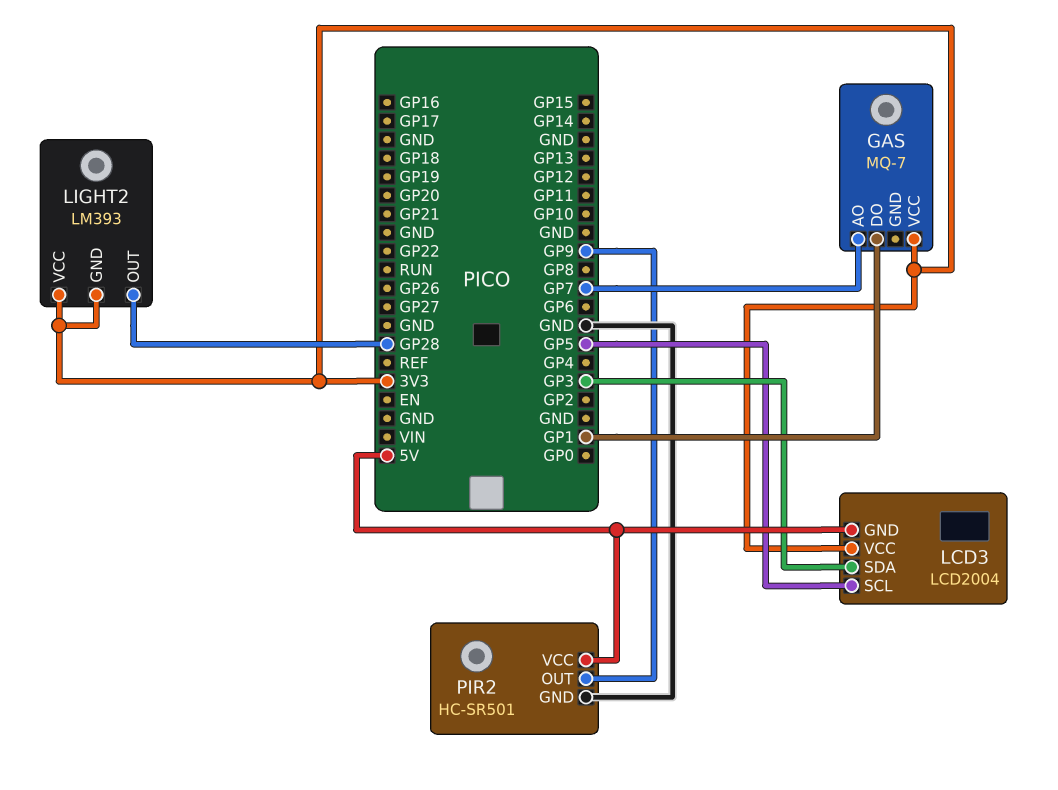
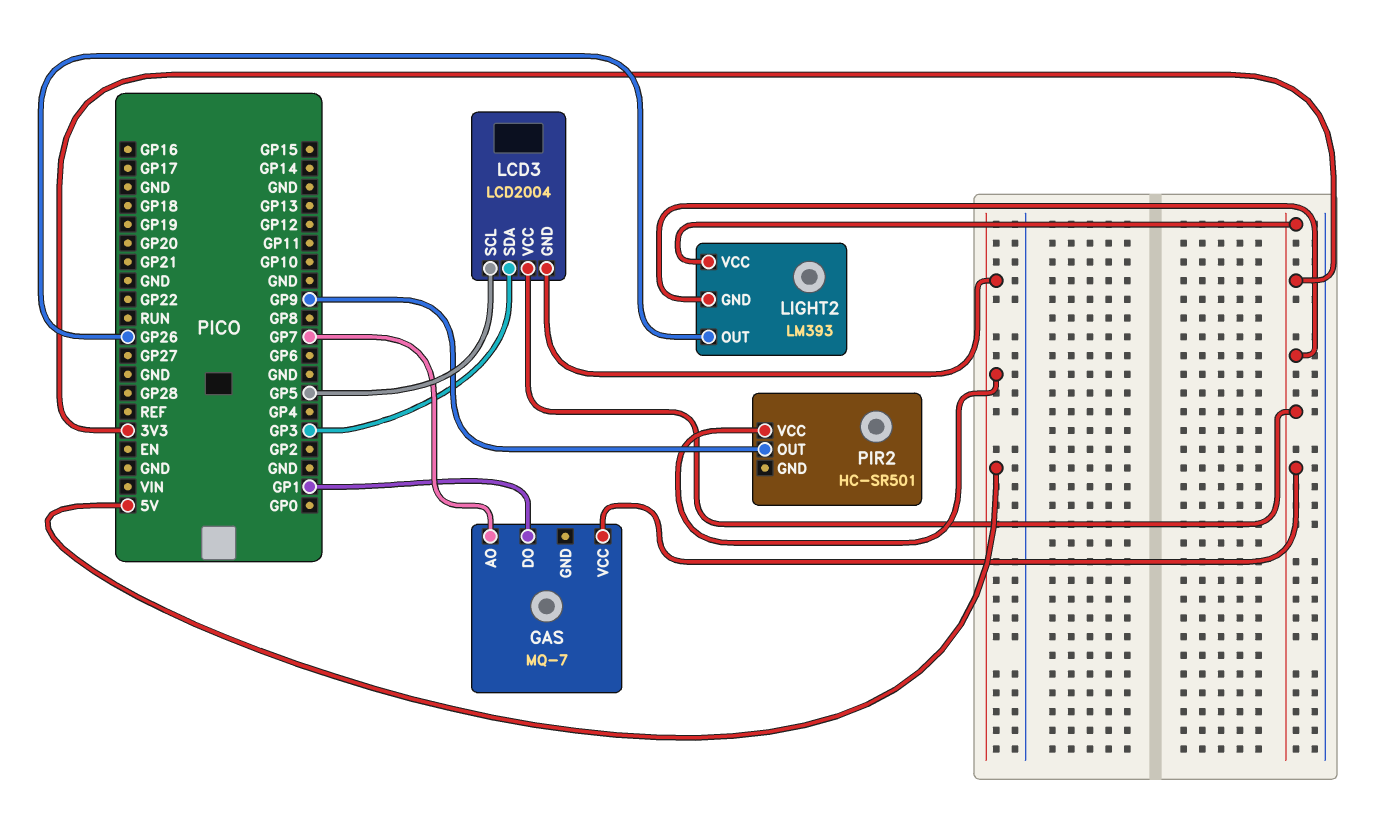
LIGHT2 pin OUT: GP28 -> GP26
PIR2 pin GND: GND -> none

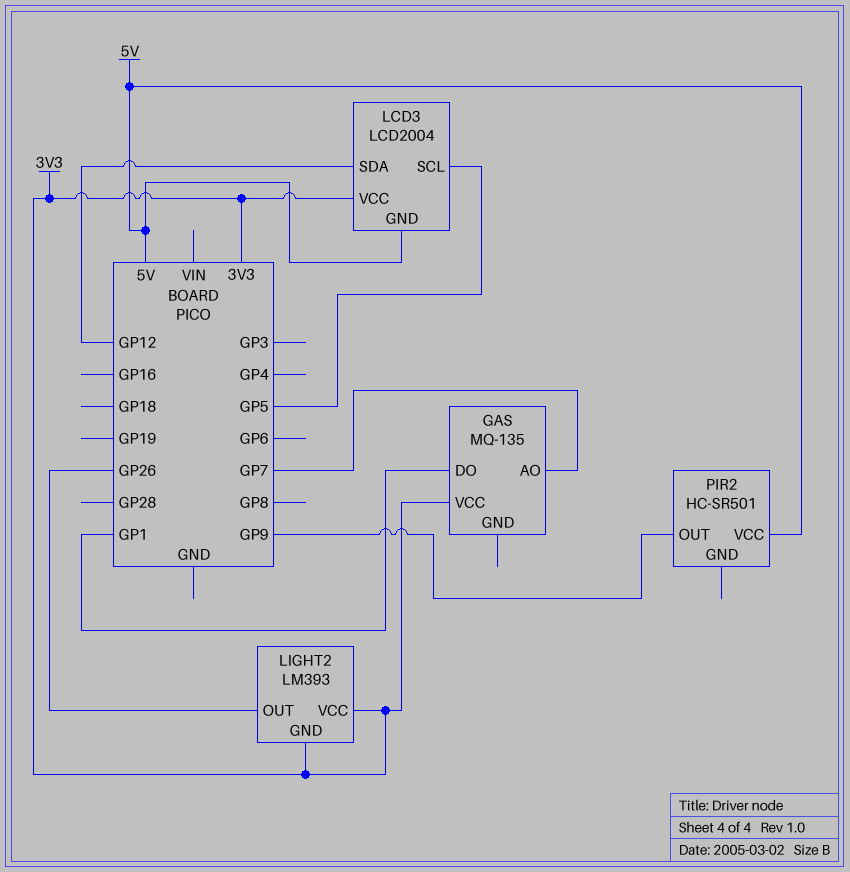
GAS: MQ-7 -> MQ-135
LCD3 pin SDA: GP3 -> GP12

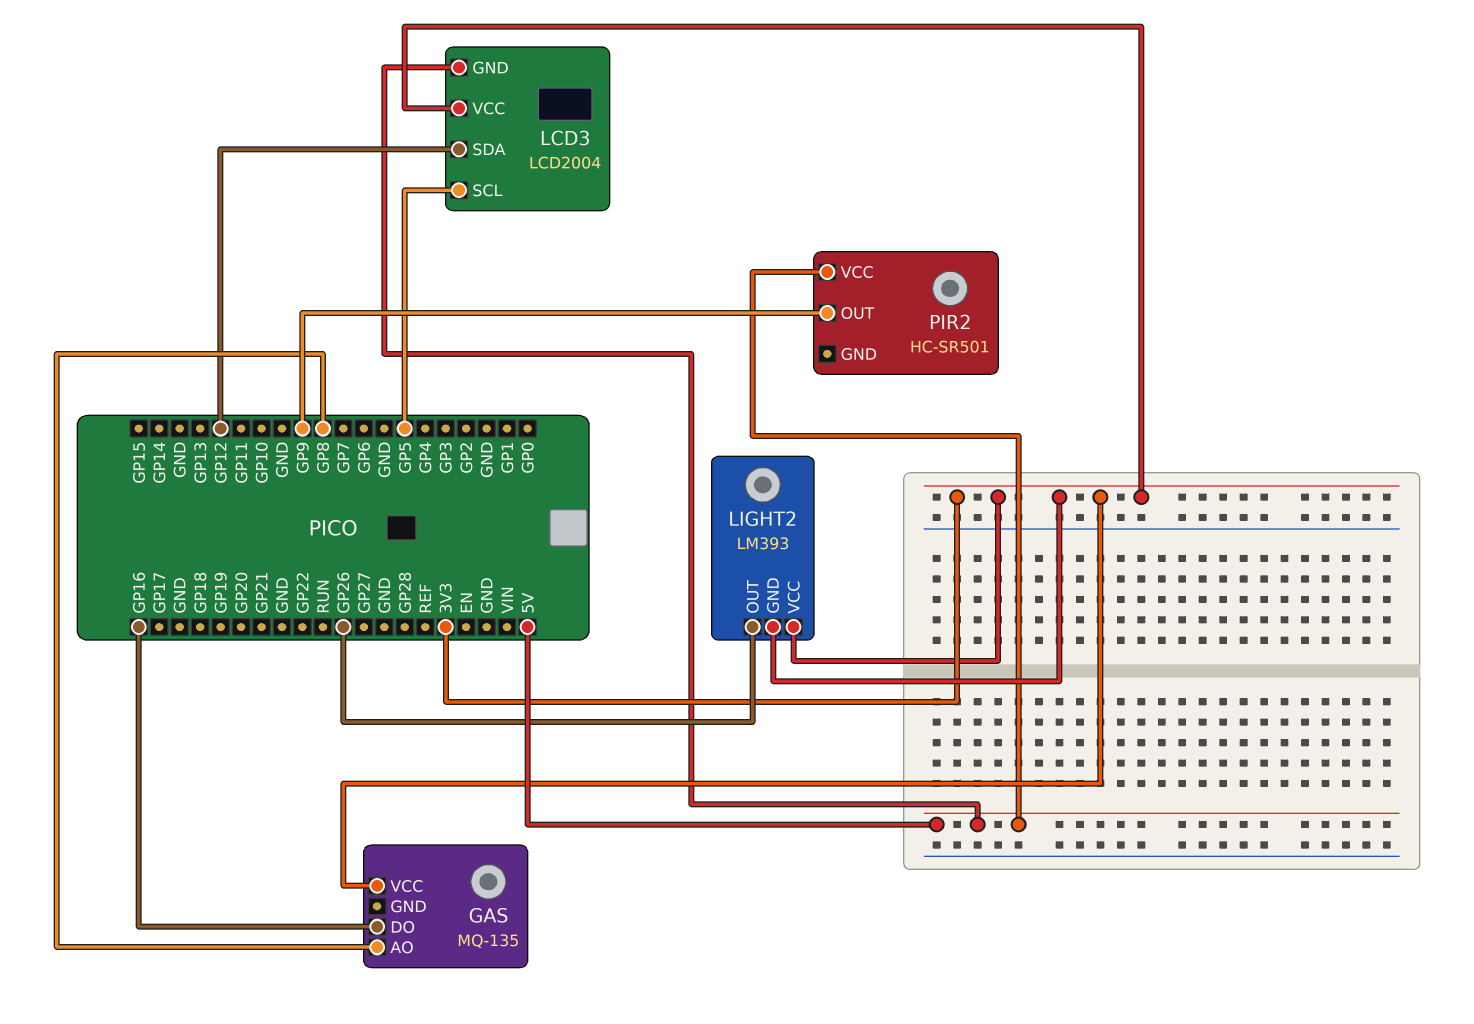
GAS pin AO: GP7 -> GP8
GAS pin DO: GP1 -> GP16

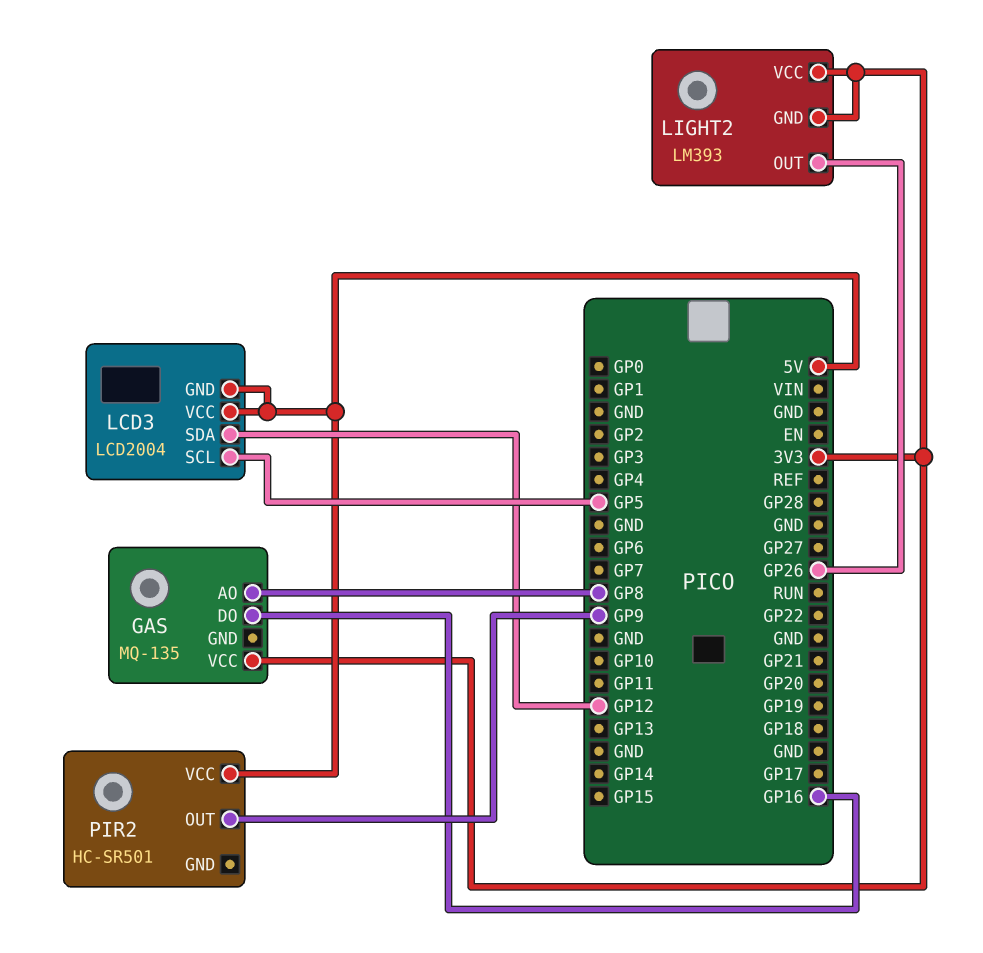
LCD3 pin VCC: 3V3 -> 5V

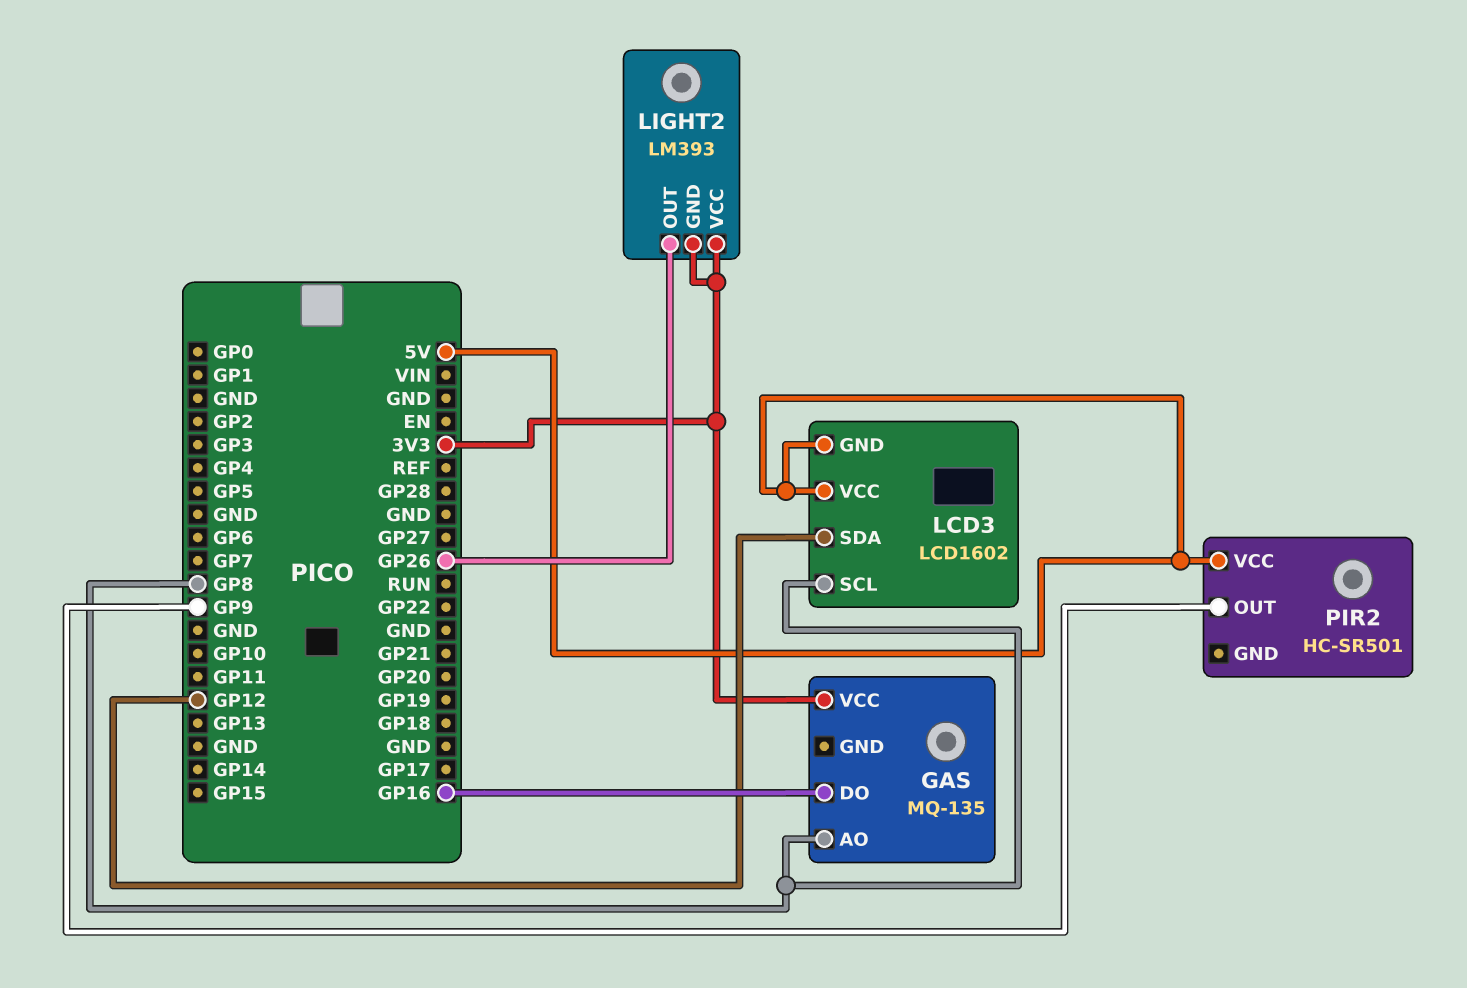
LCD3: LCD2004 -> LCD1602
LCD3 pin SCL: GP5 -> GP8

